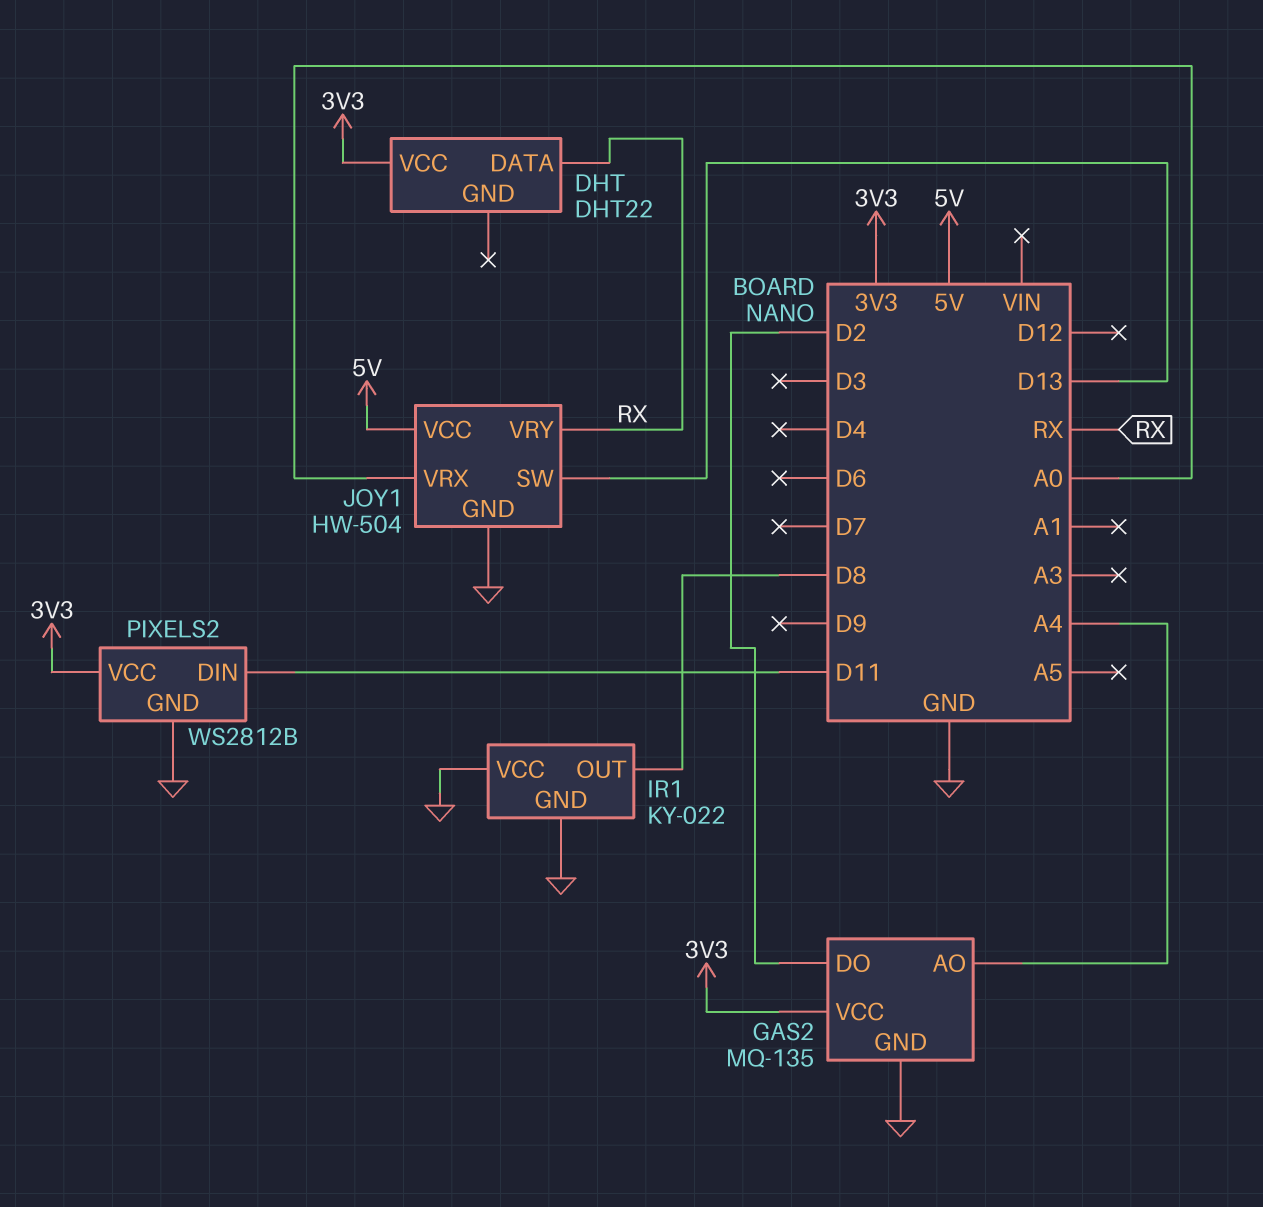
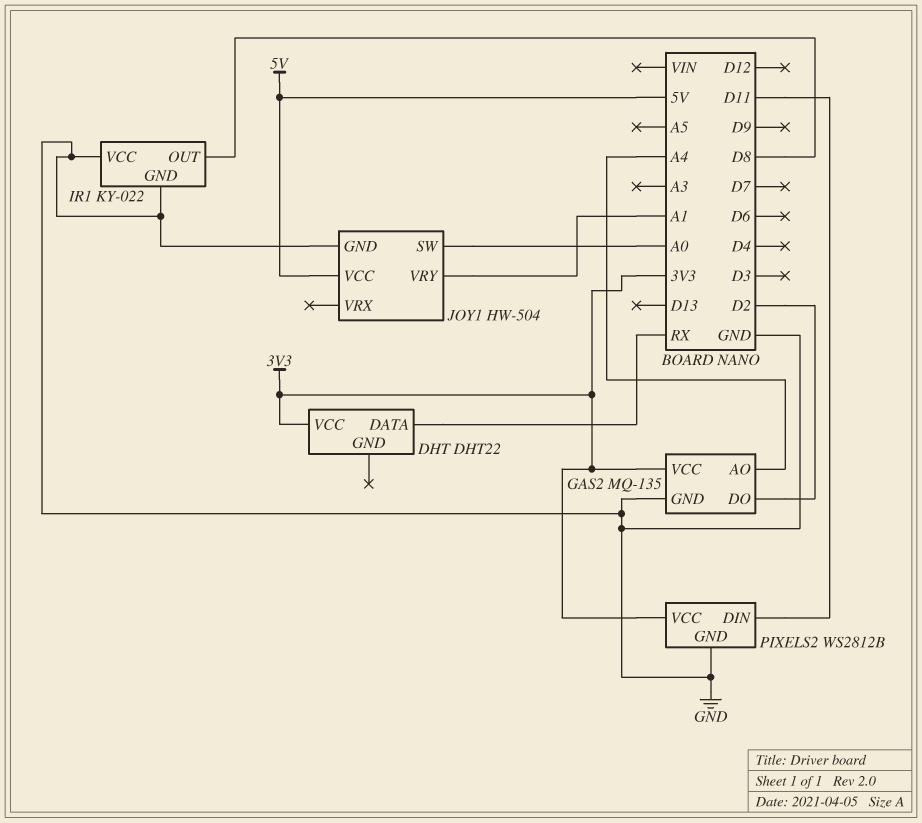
JOY1 pin SW: D13 -> A0
JOY1 pin VRX: A0 -> none
JOY1 pin VRY: RX -> A1

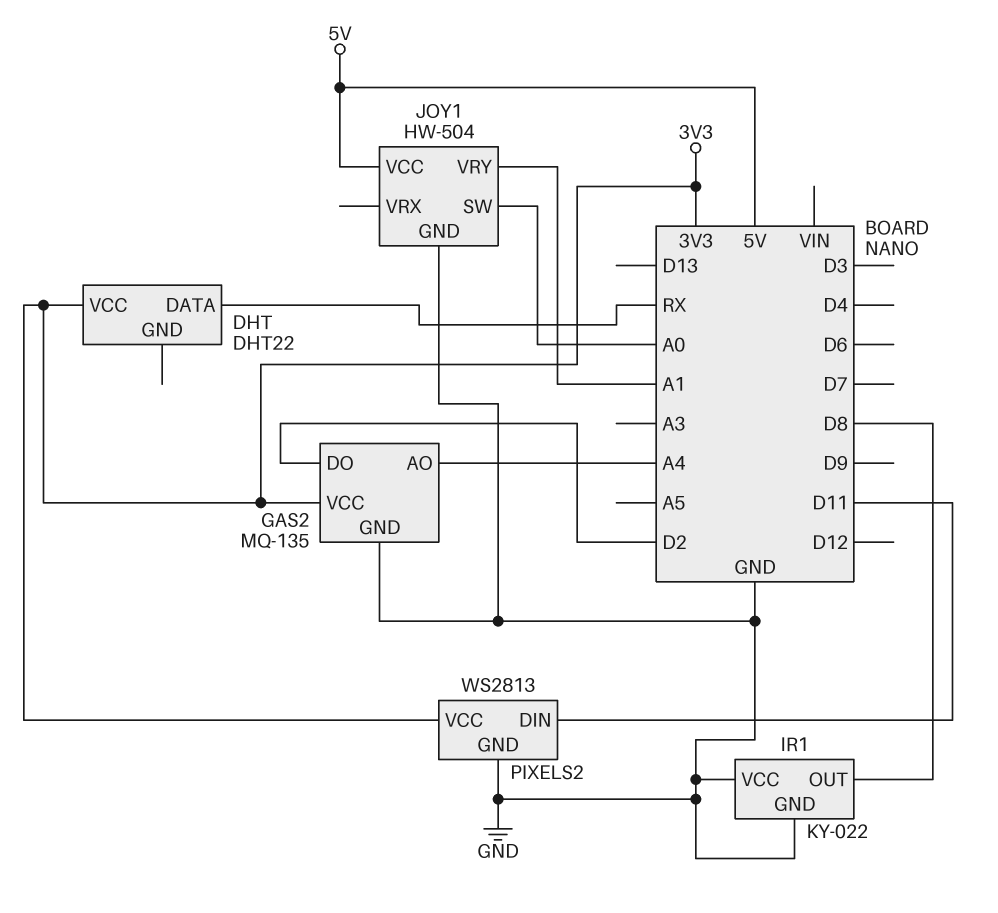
PIXELS2: WS2812B -> WS2813

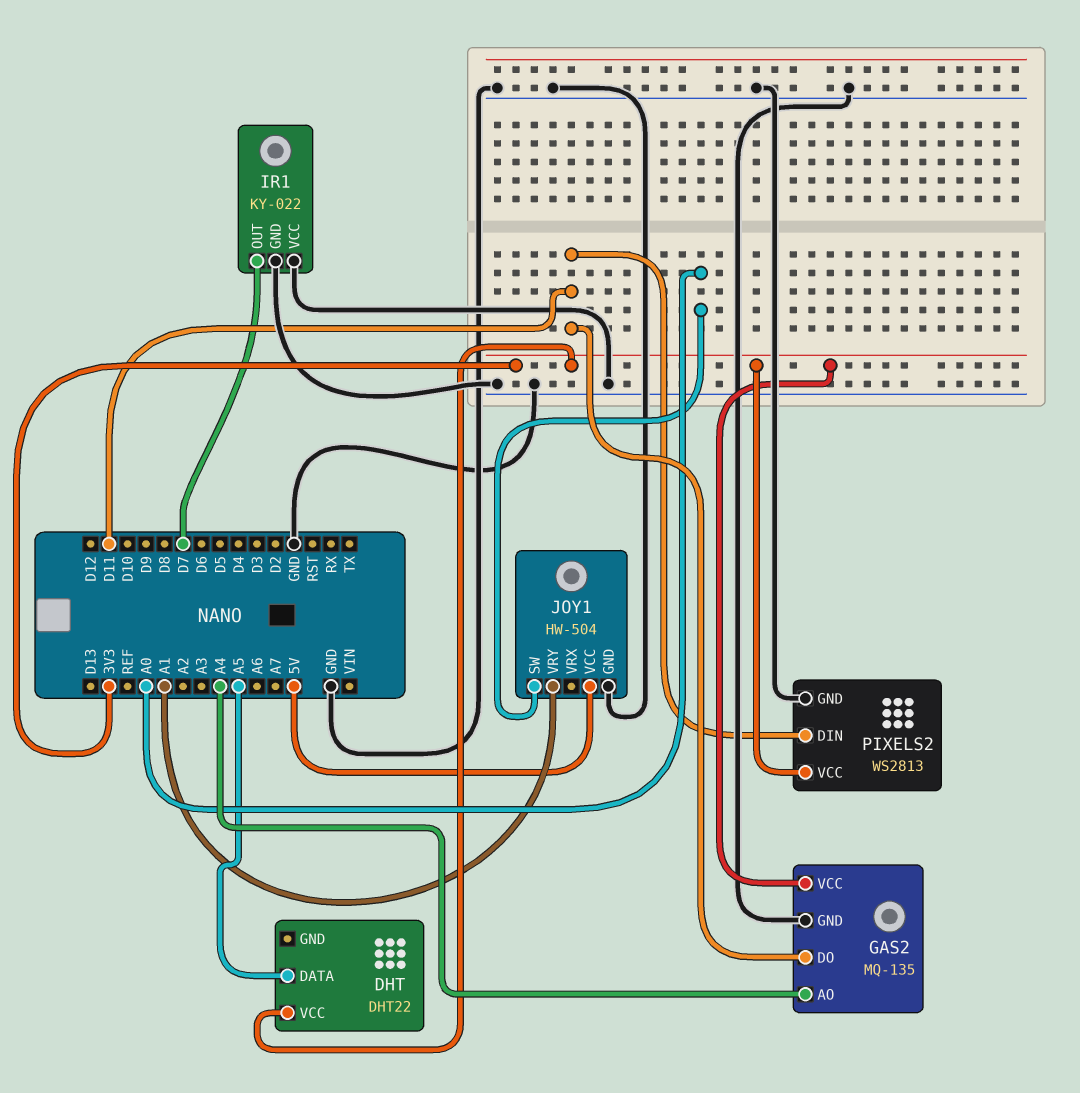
DHT pin DATA: RX -> A5
GAS2 pin DO: D2 -> D11
IR1 pin OUT: D8 -> D7

